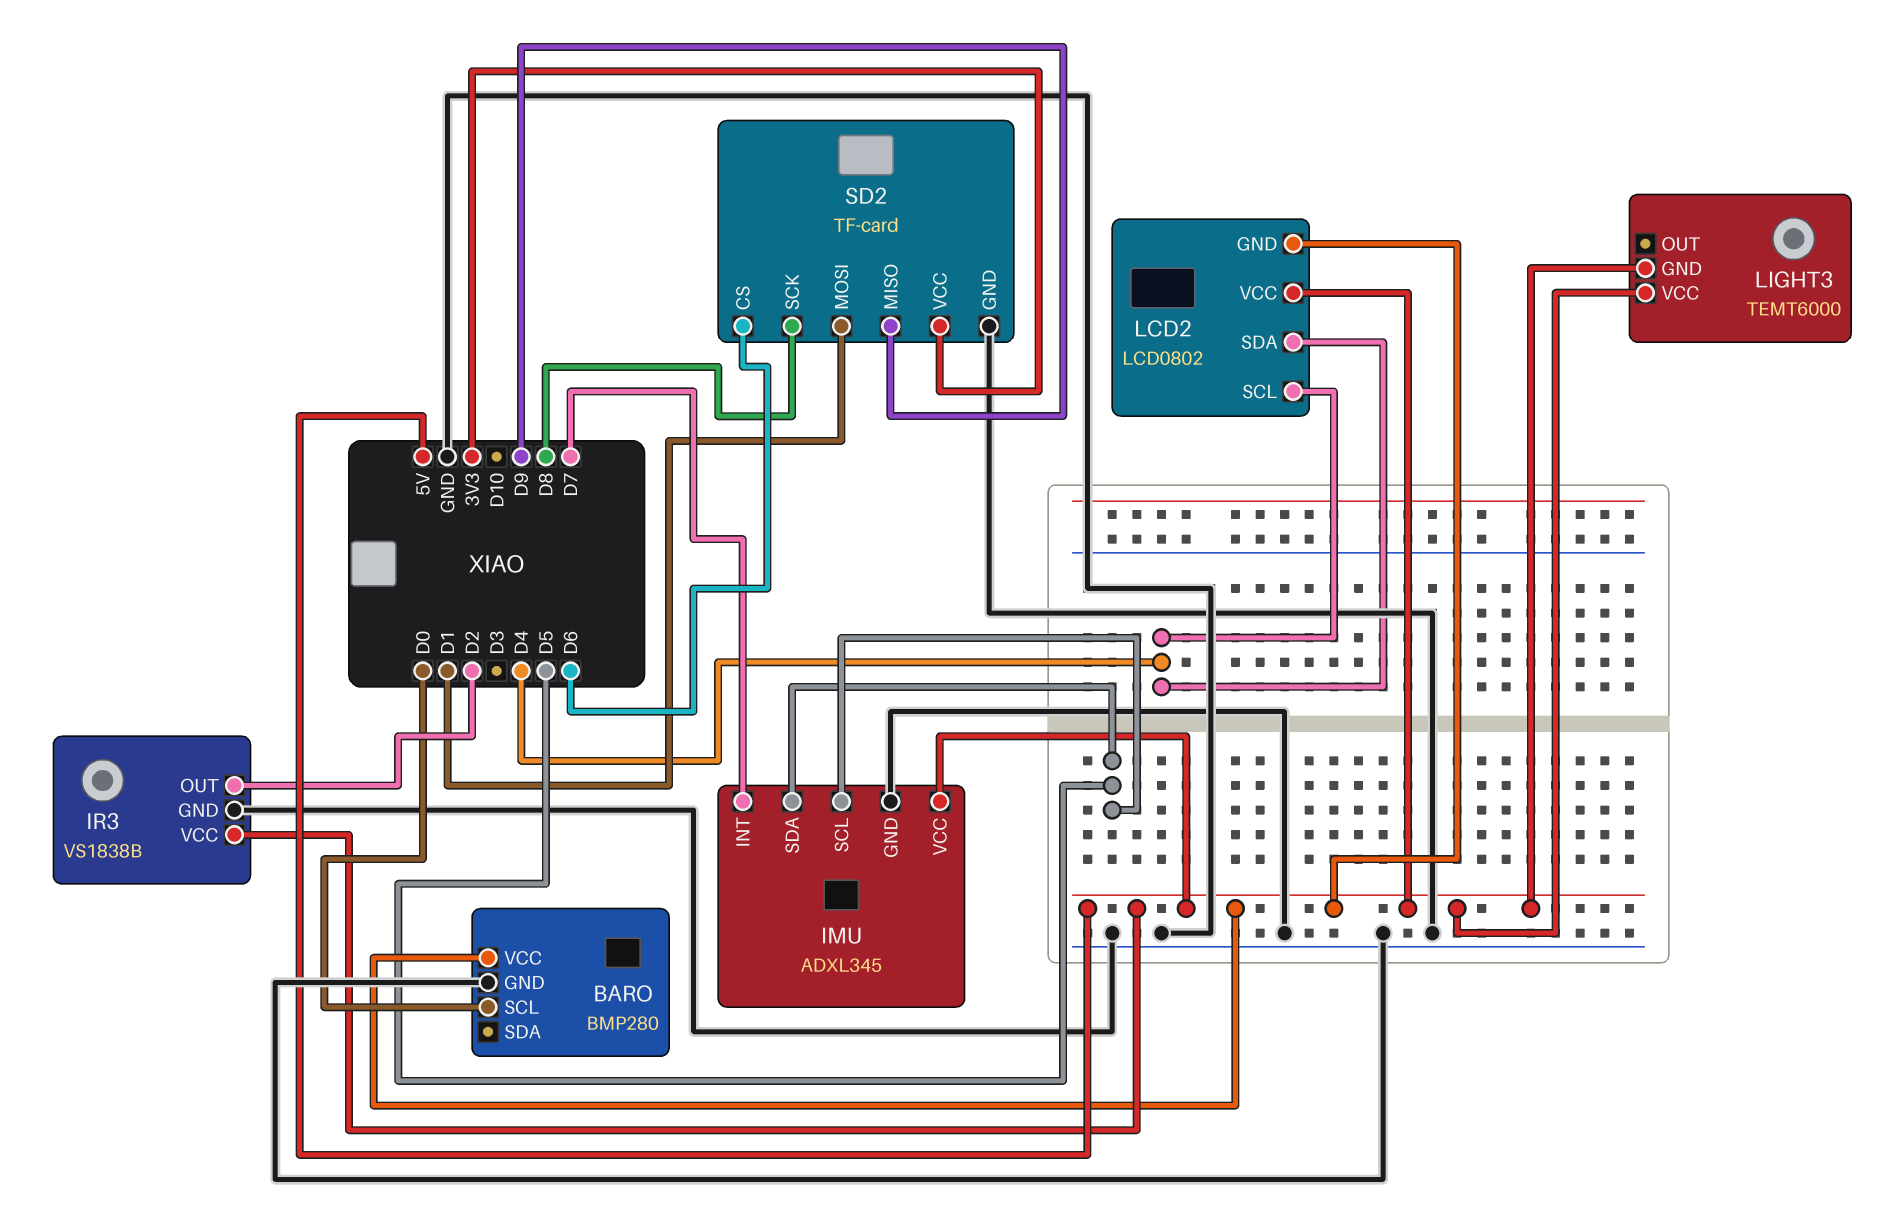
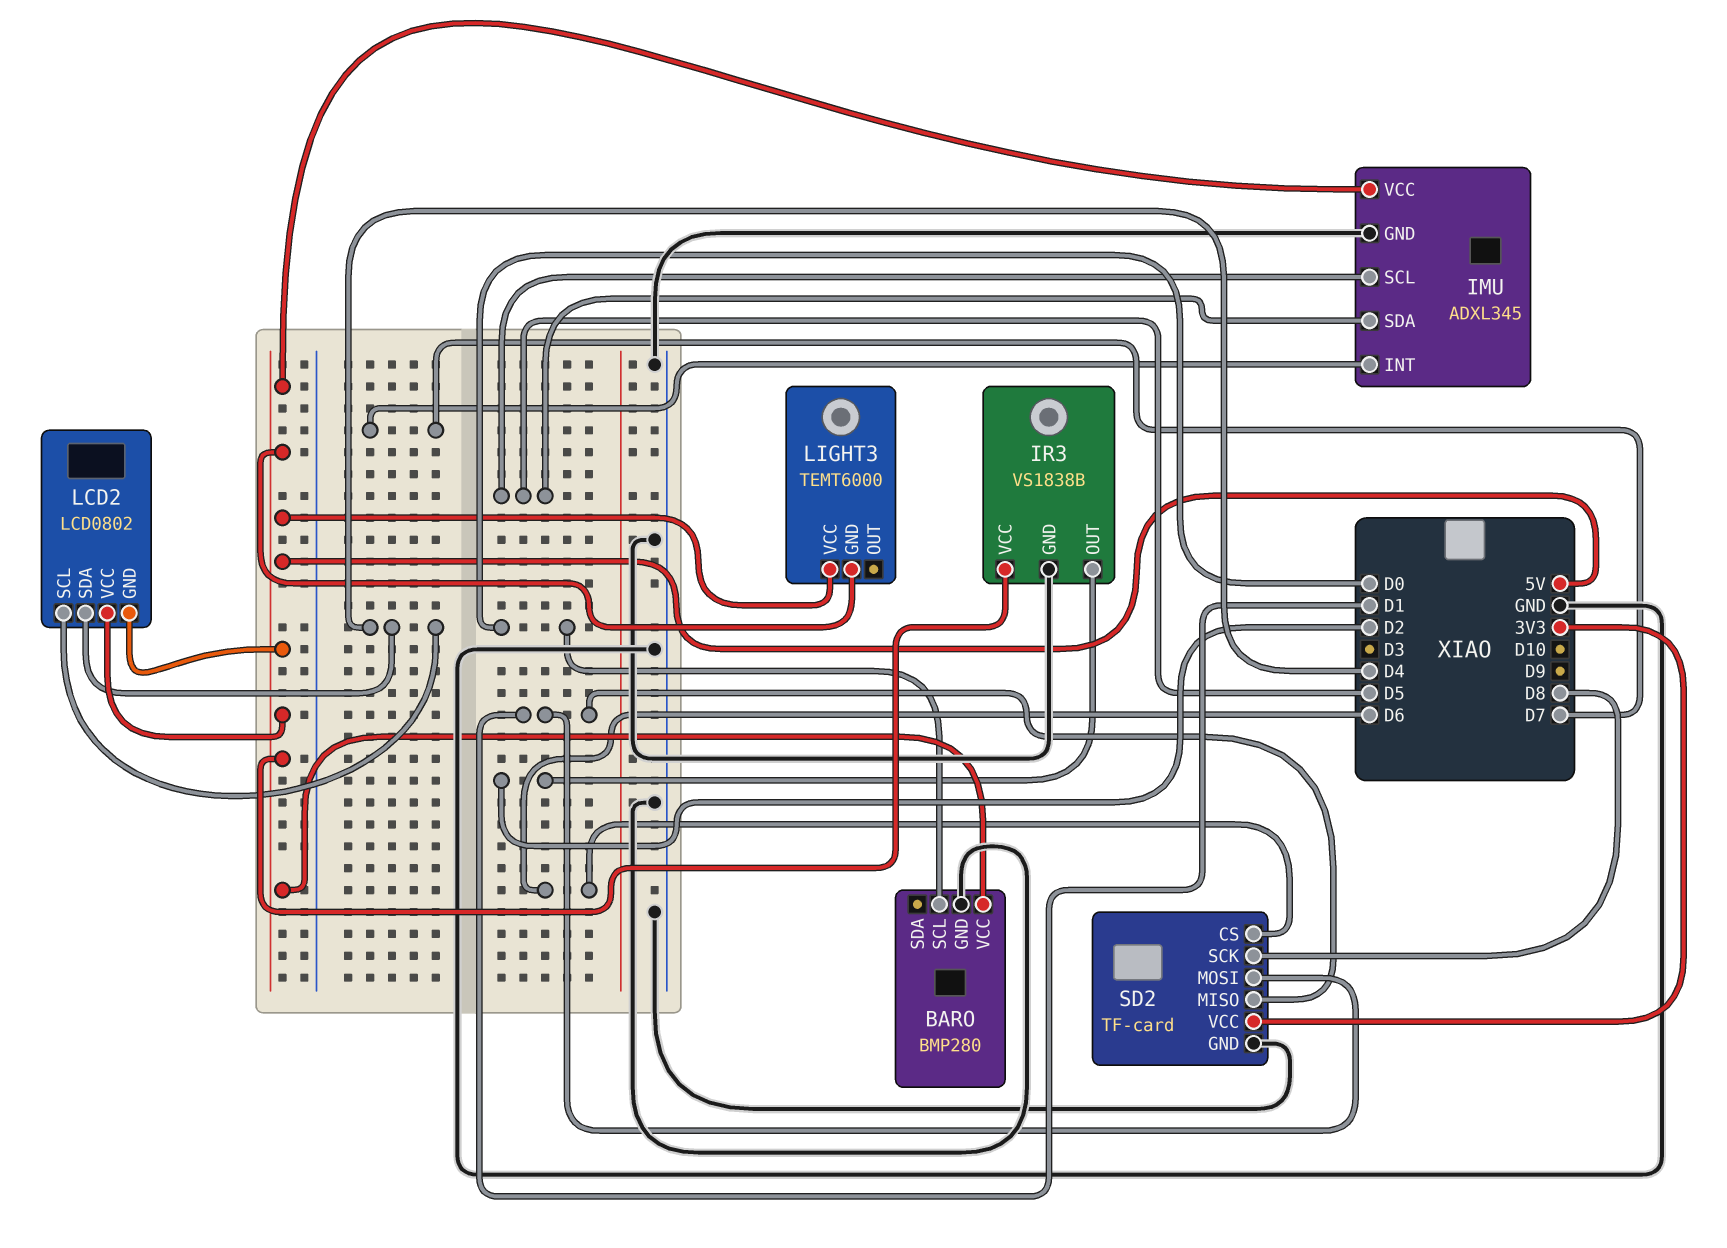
SD2 pin MISO: D9 -> D1

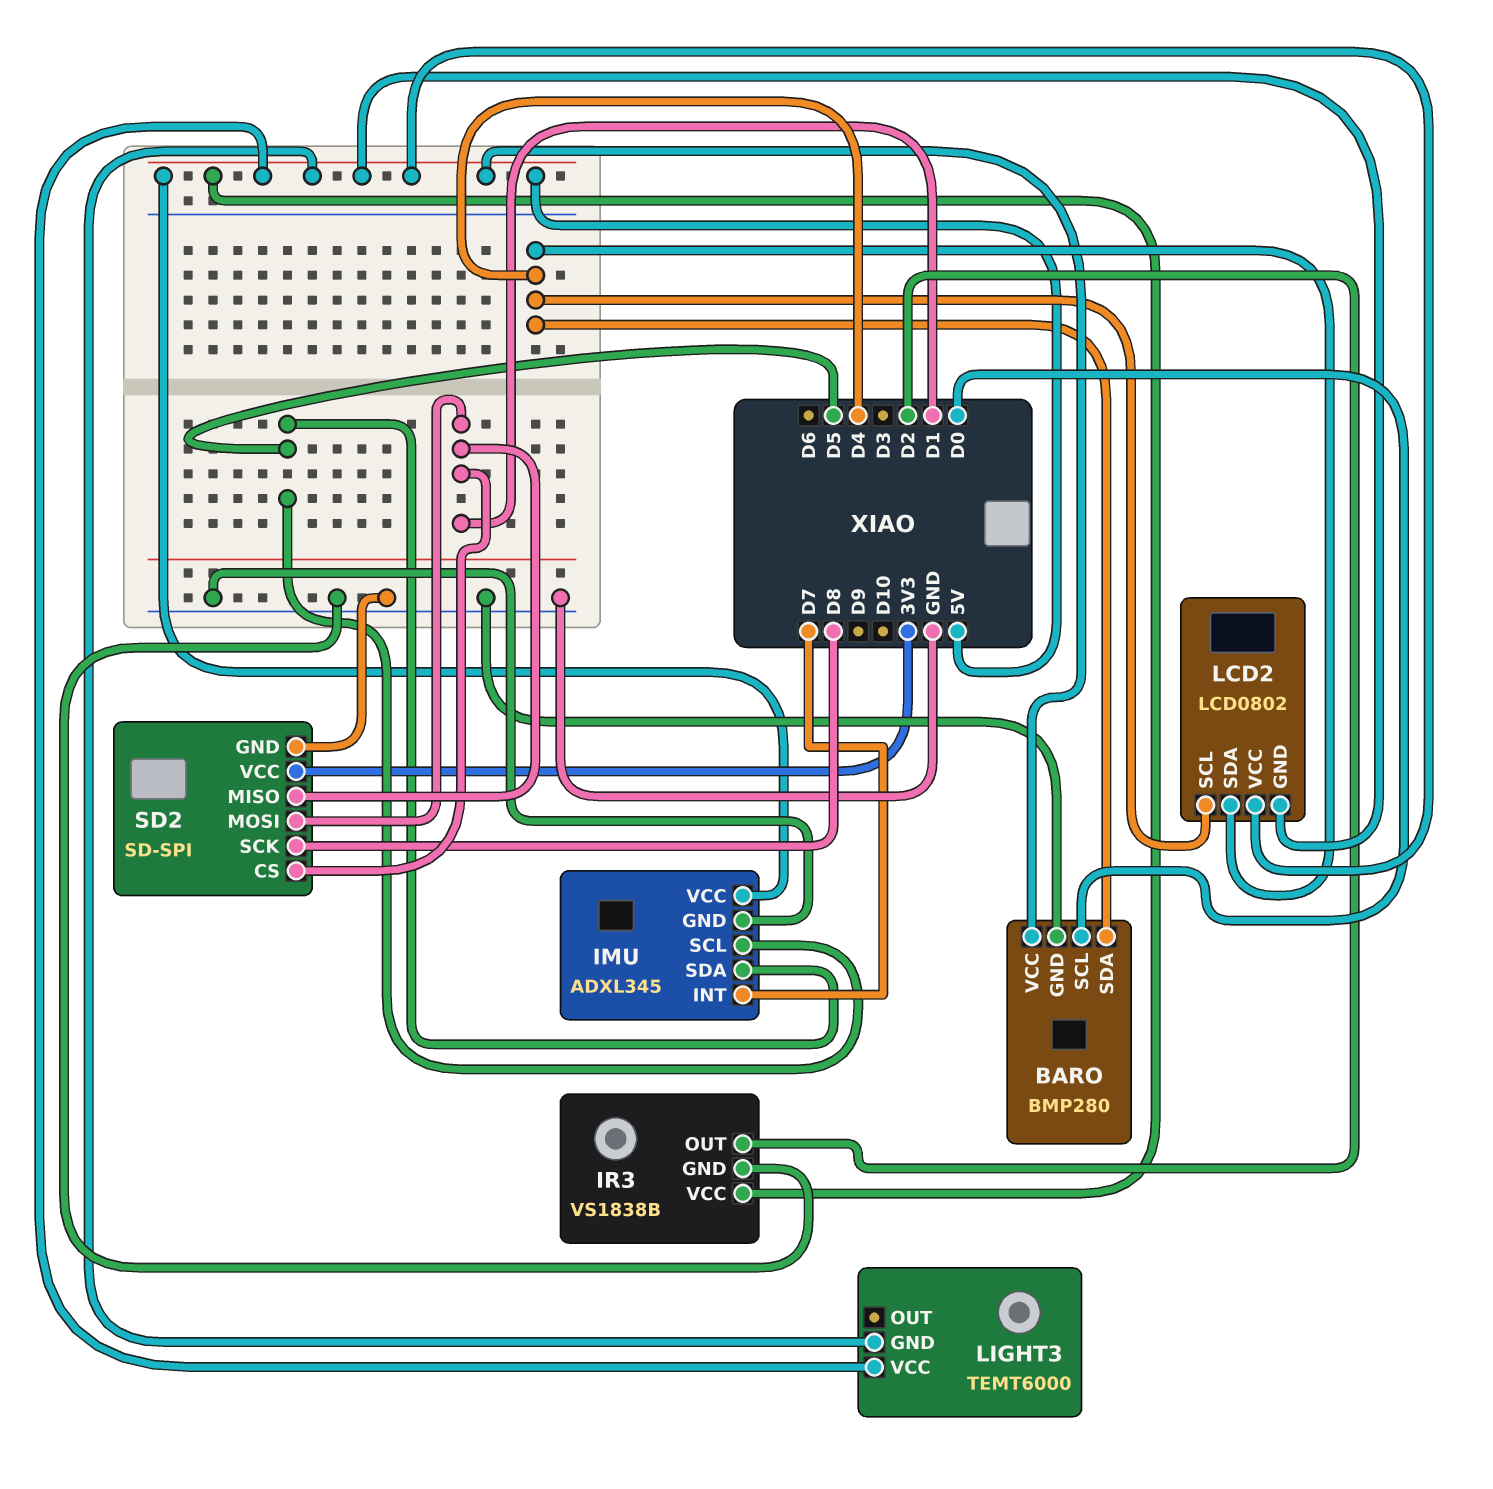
BARO pin SDA: none -> D4
SD2: TF-card -> SD-SPI
SD2 pin CS: D6 -> D1

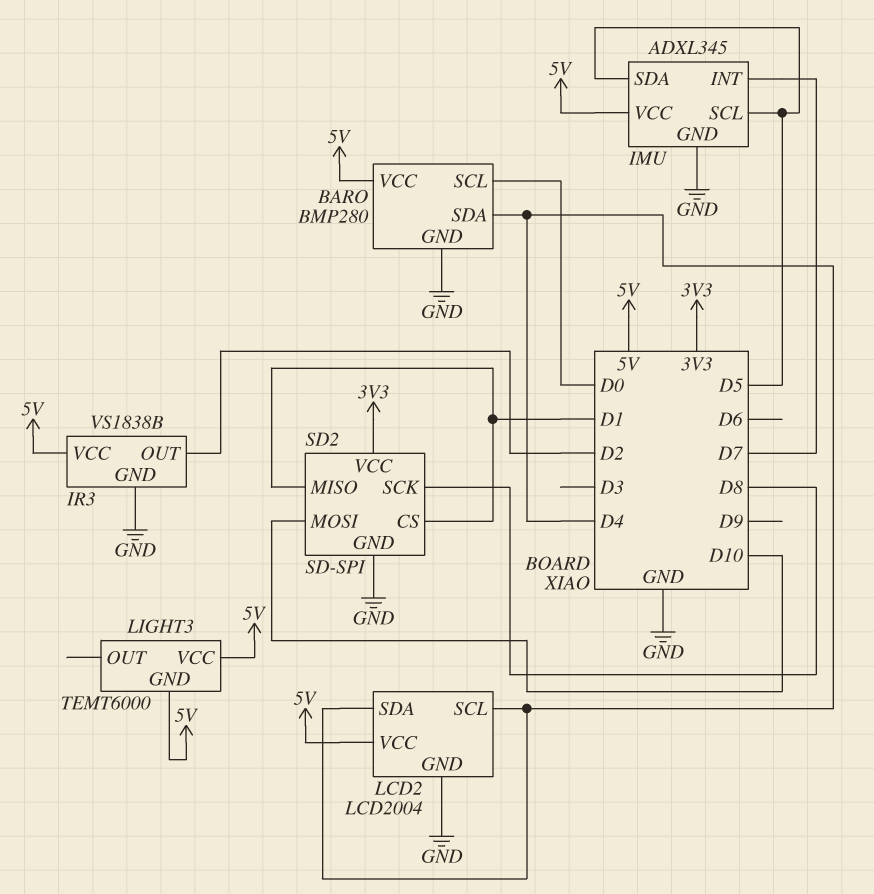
LCD2: LCD0802 -> LCD2004
LCD2 pin GND: 5V -> GND
SD2 pin MOSI: D1 -> D10

